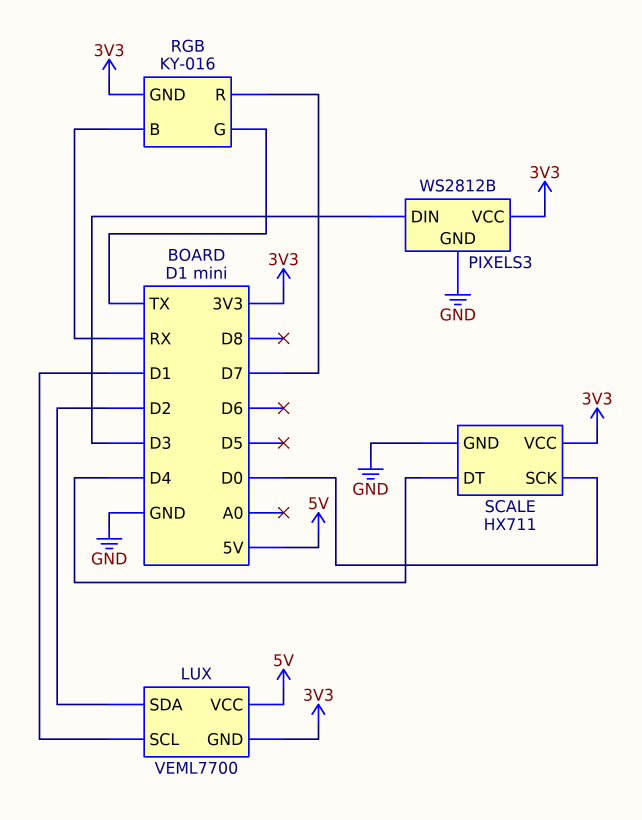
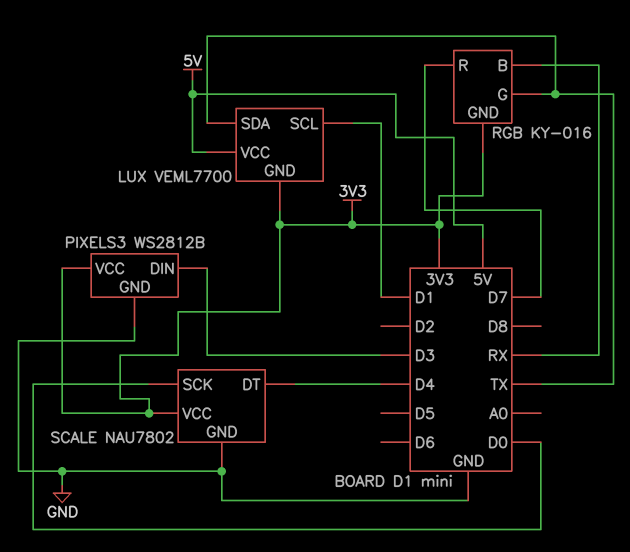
LUX pin SDA: D2 -> TX
SCALE: HX711 -> NAU7802

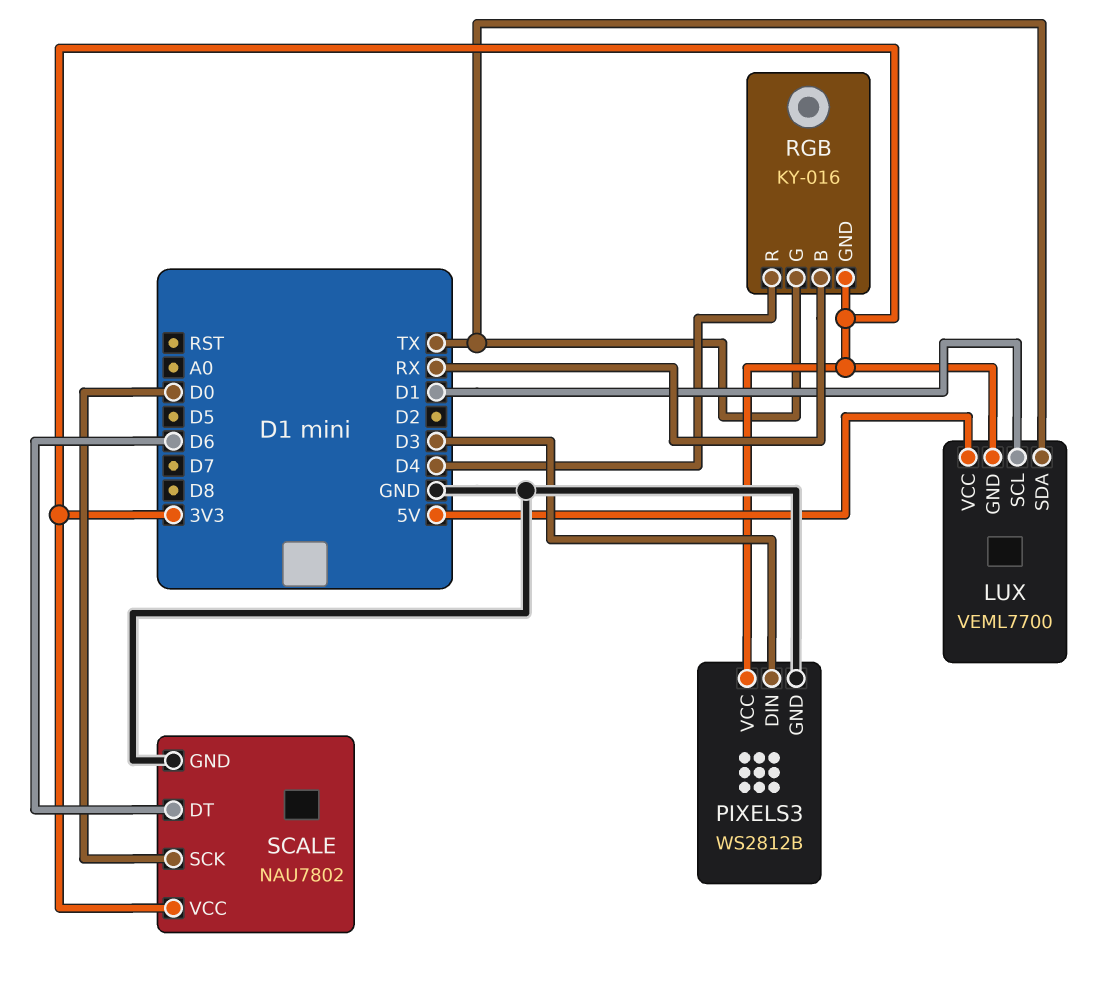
RGB pin R: D7 -> D4
SCALE pin DT: D4 -> D6

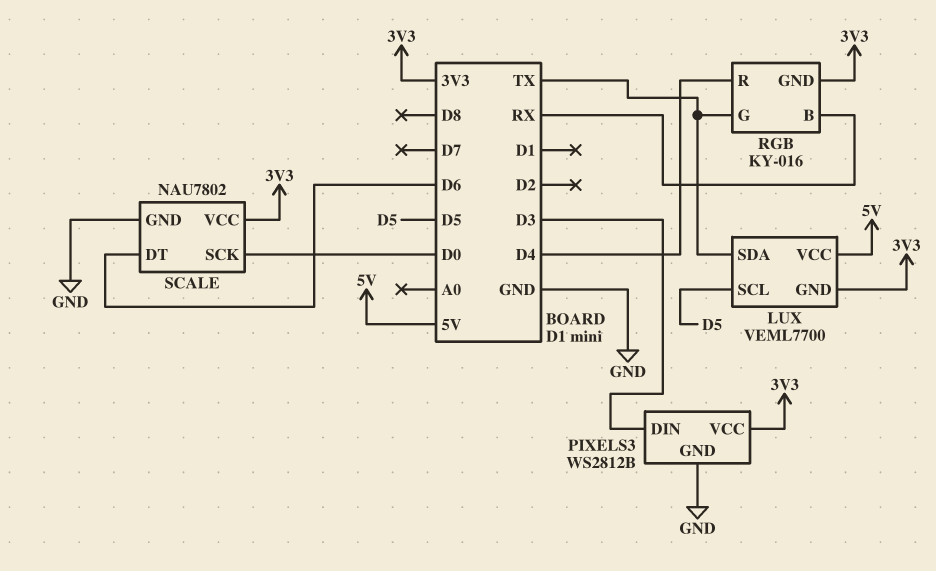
LUX pin SCL: D1 -> D5

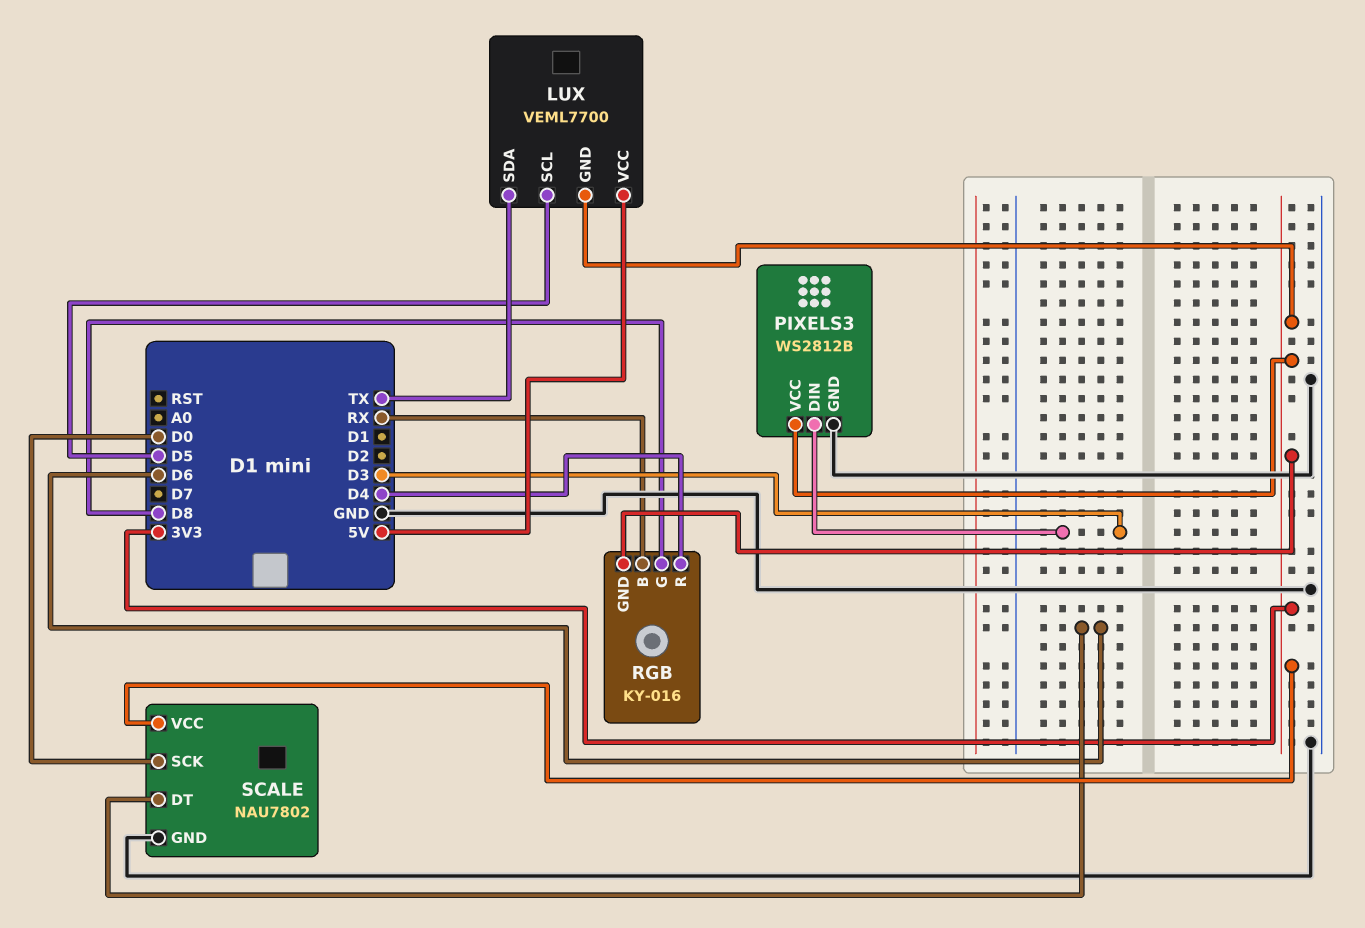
RGB pin G: TX -> D8

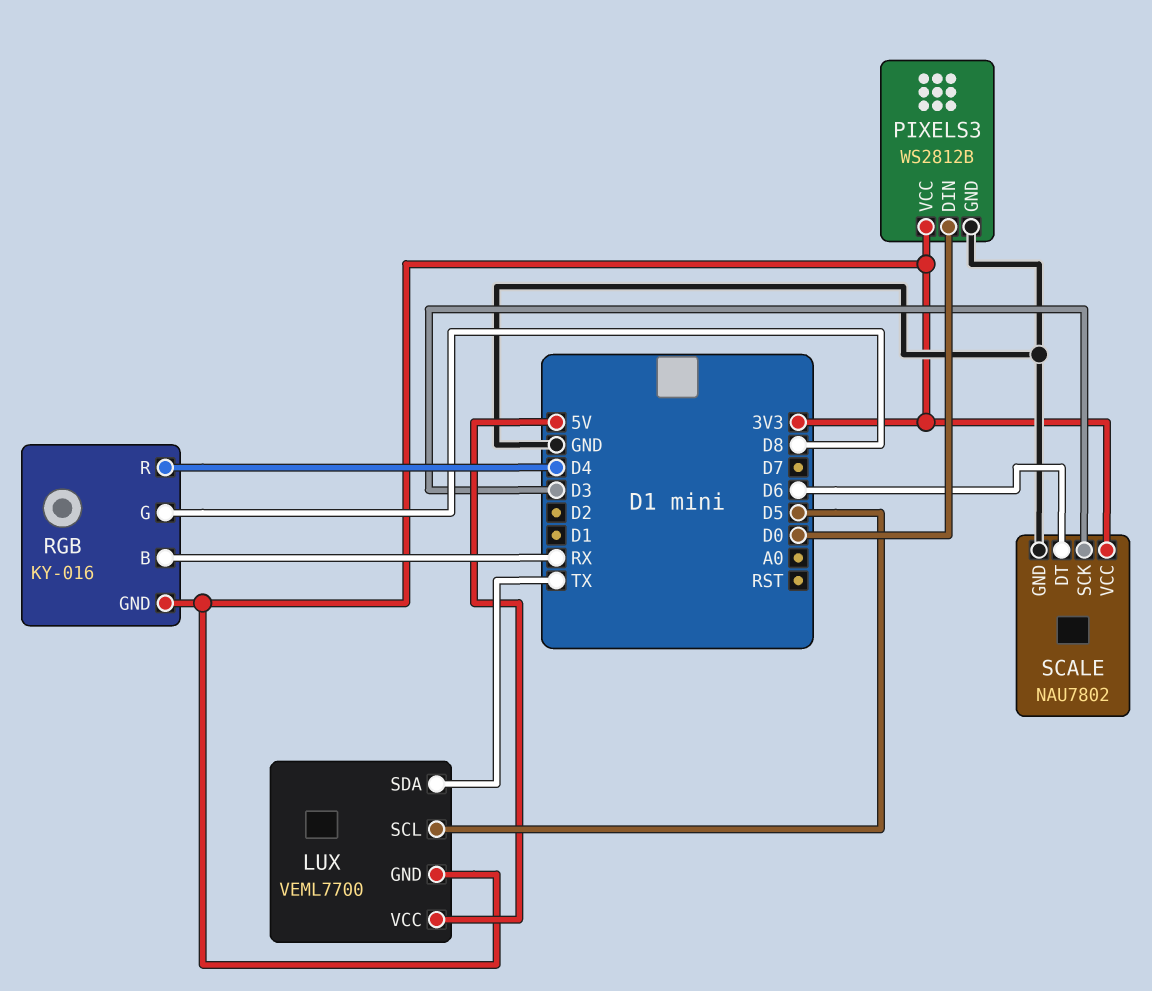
PIXELS3 pin DIN: D3 -> D0
SCALE pin SCK: D0 -> D3

